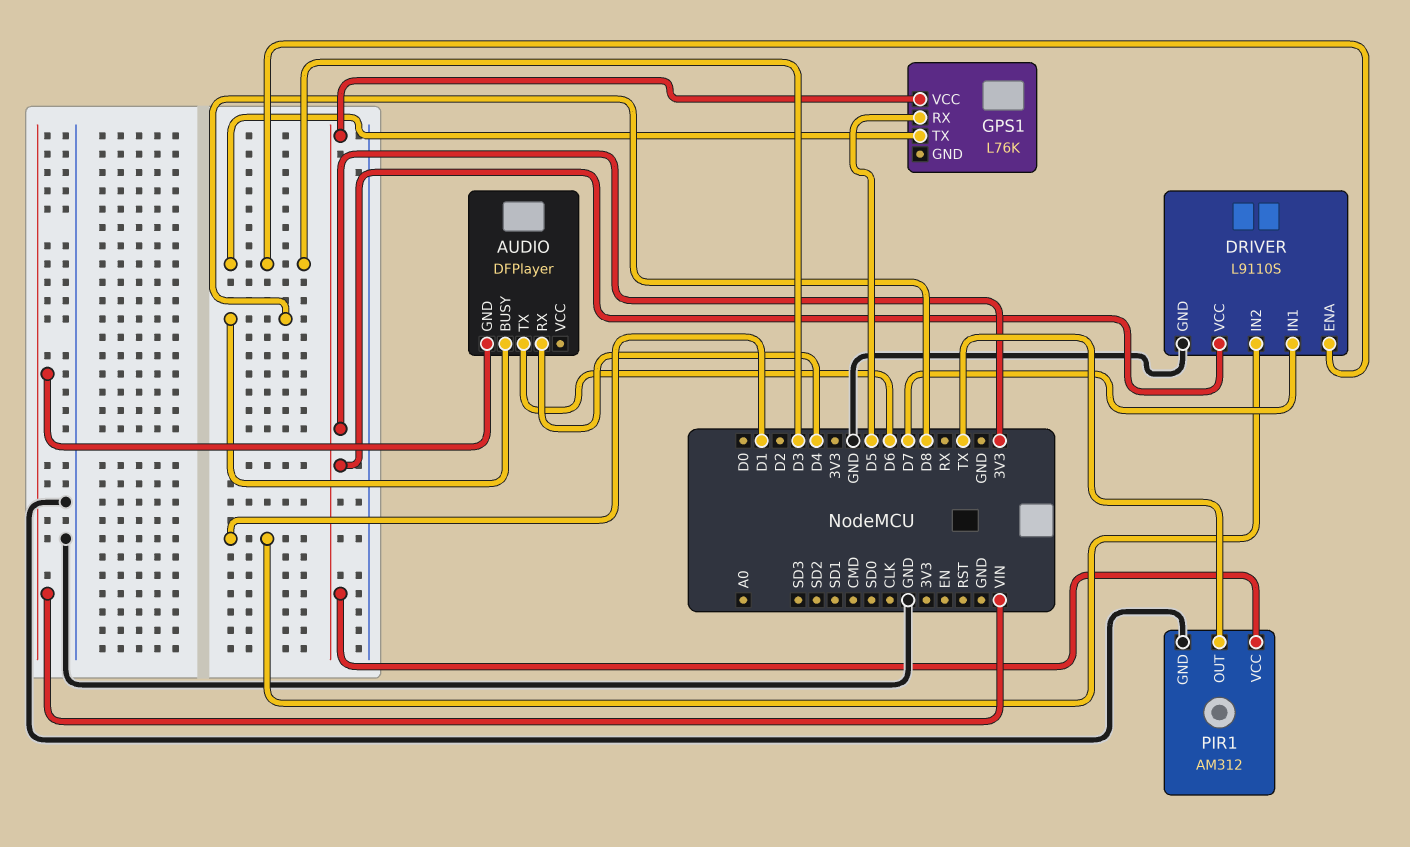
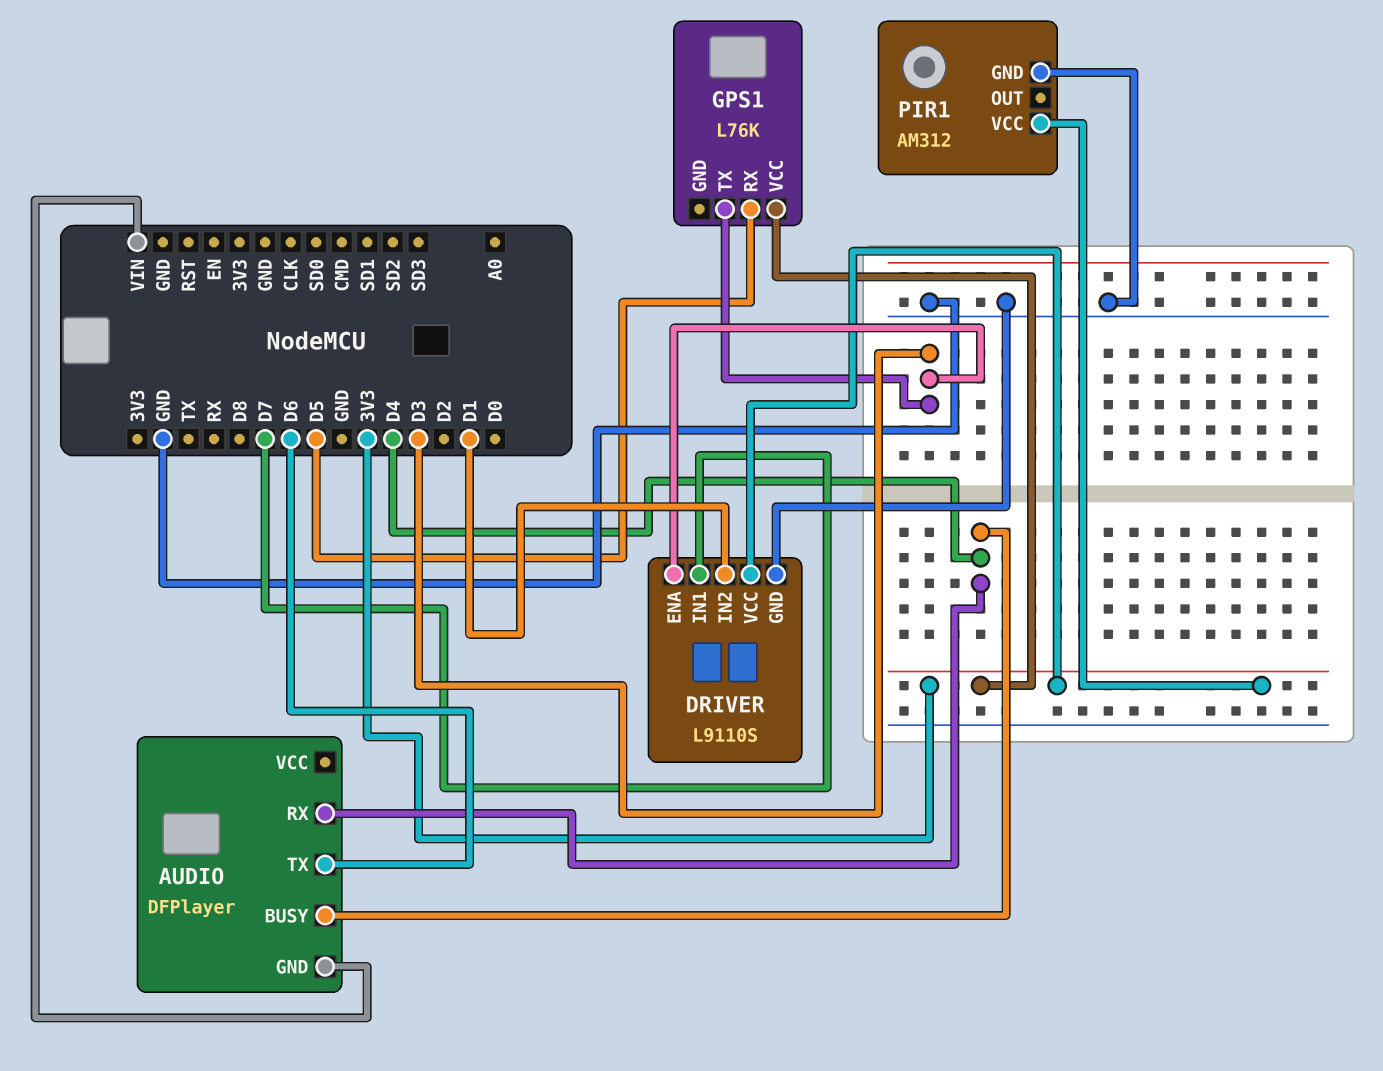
AUDIO pin BUSY: D8 -> D4
PIR1 pin OUT: TX -> none

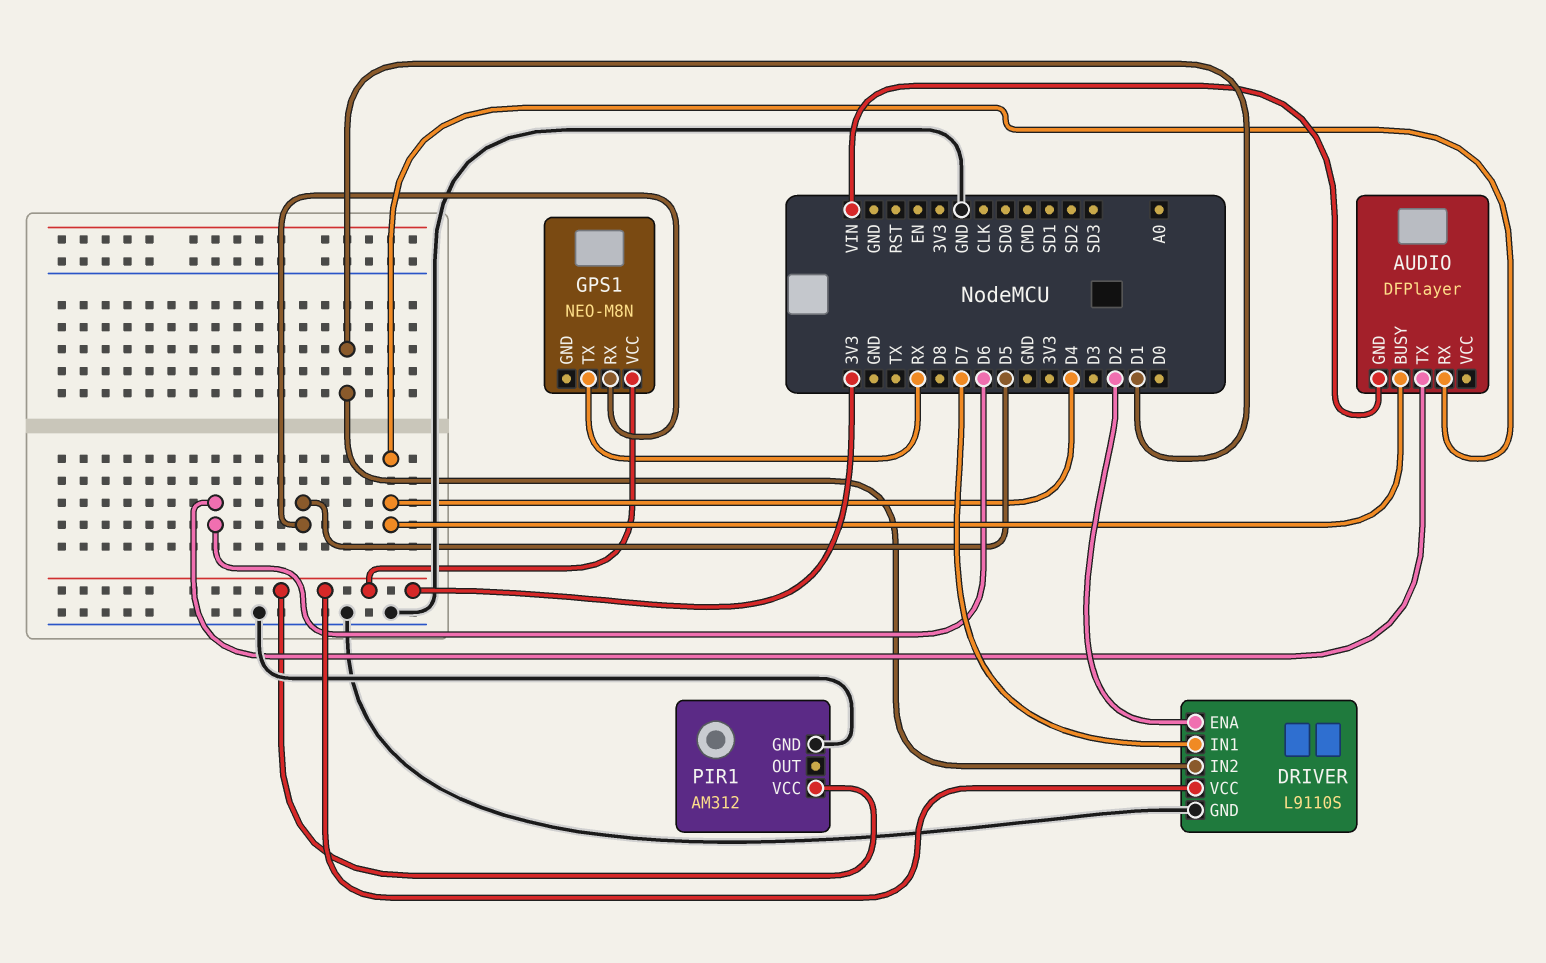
DRIVER pin ENA: D3 -> D2
GPS1: L76K -> NEO-M8N
GPS1 pin TX: D3 -> RX

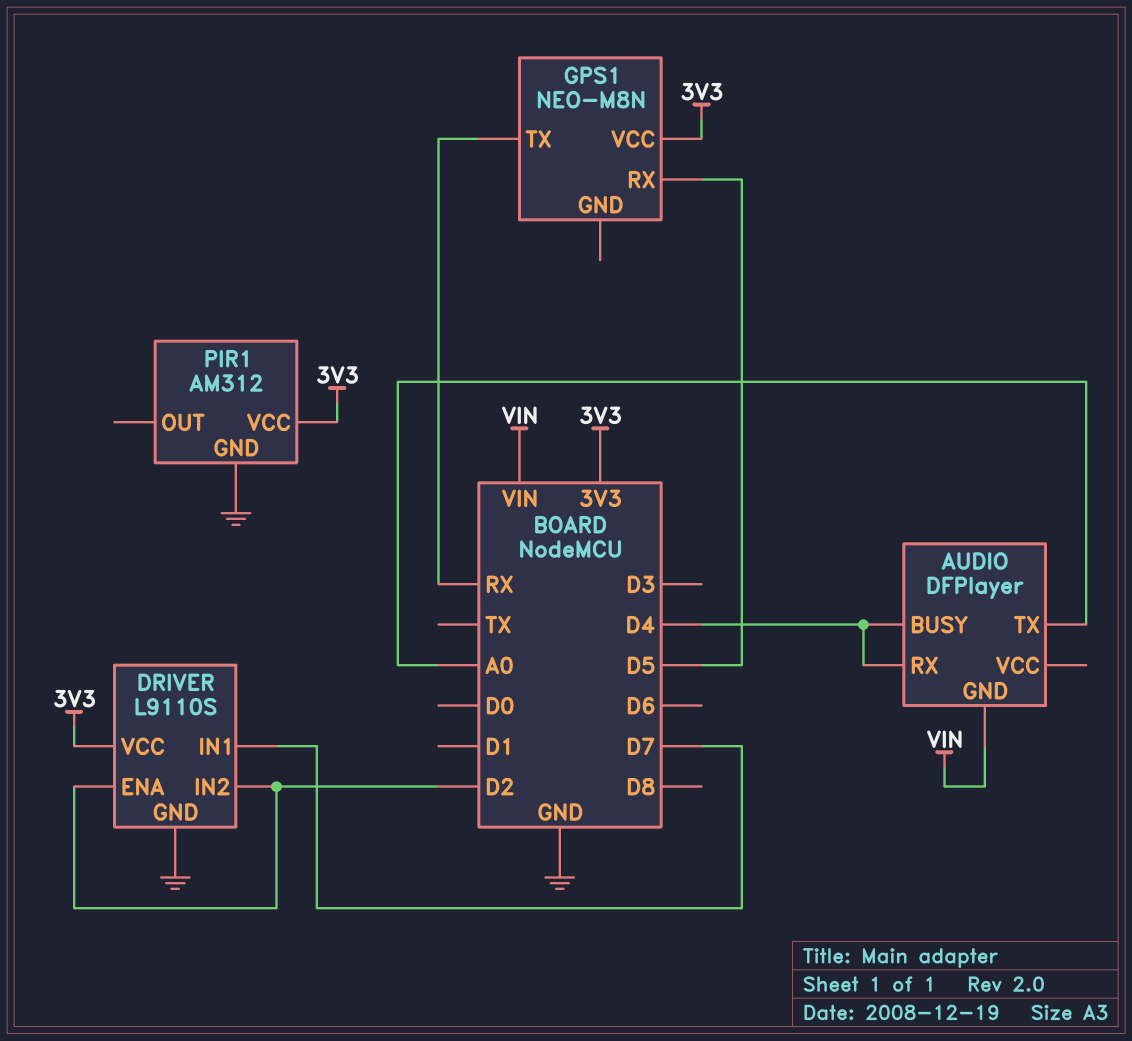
AUDIO pin TX: D6 -> A0
DRIVER pin IN2: D1 -> D2

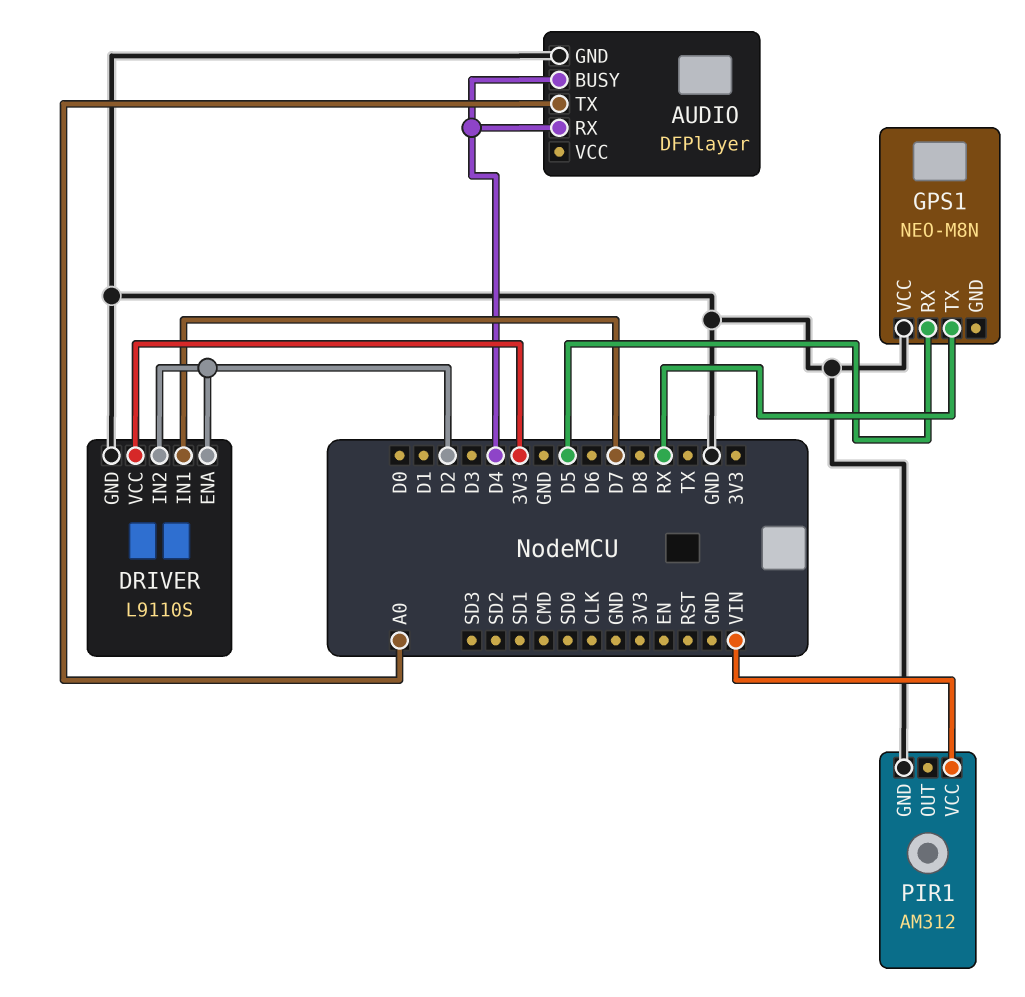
AUDIO pin GND: VIN -> GND
GPS1 pin VCC: 3V3 -> GND
PIR1 pin VCC: 3V3 -> VIN

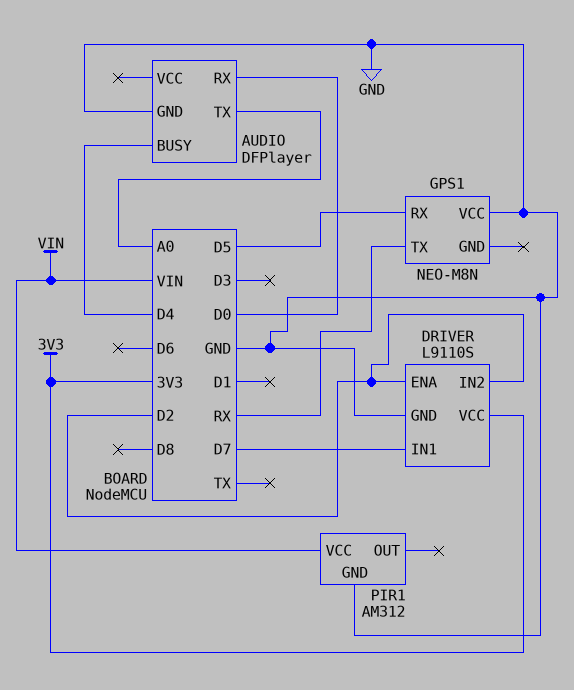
AUDIO pin RX: D4 -> D0

